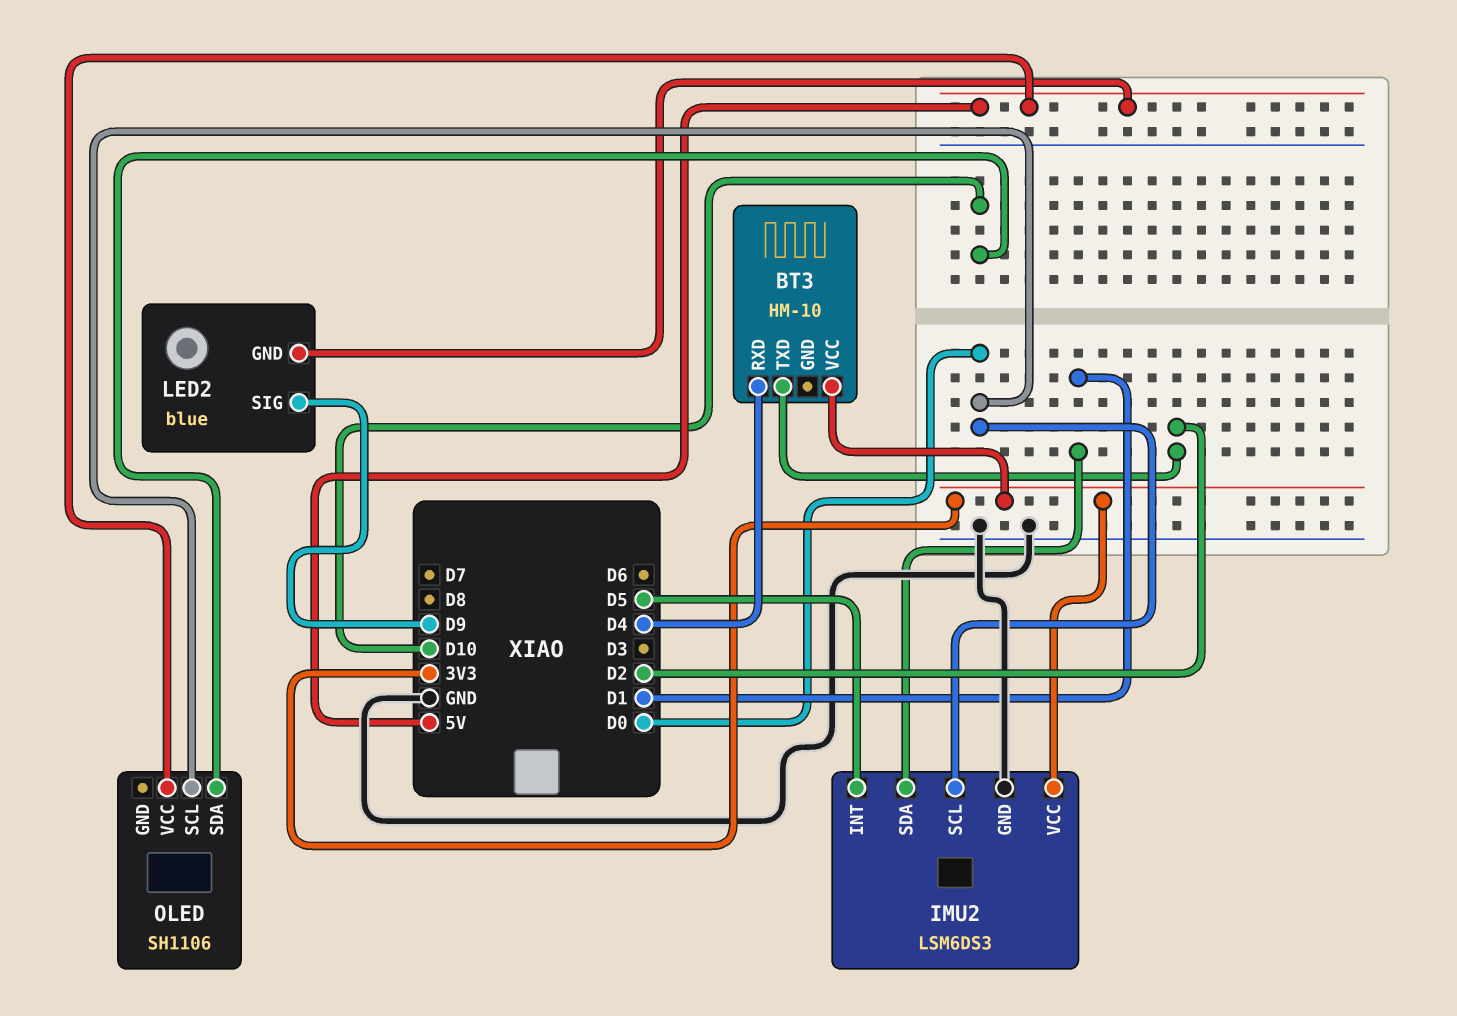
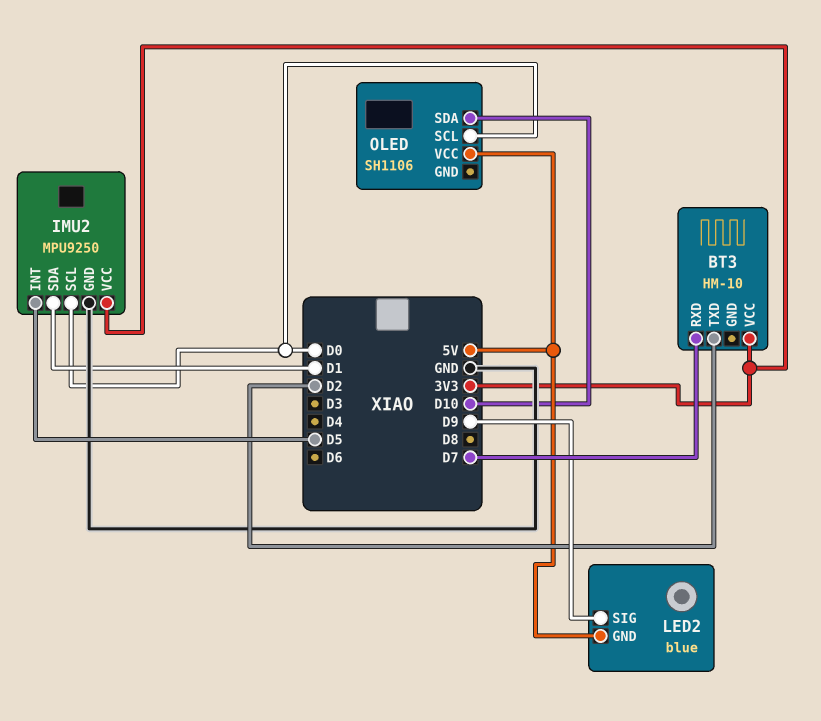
BT3 pin RXD: D4 -> D7
IMU2: LSM6DS3 -> MPU9250

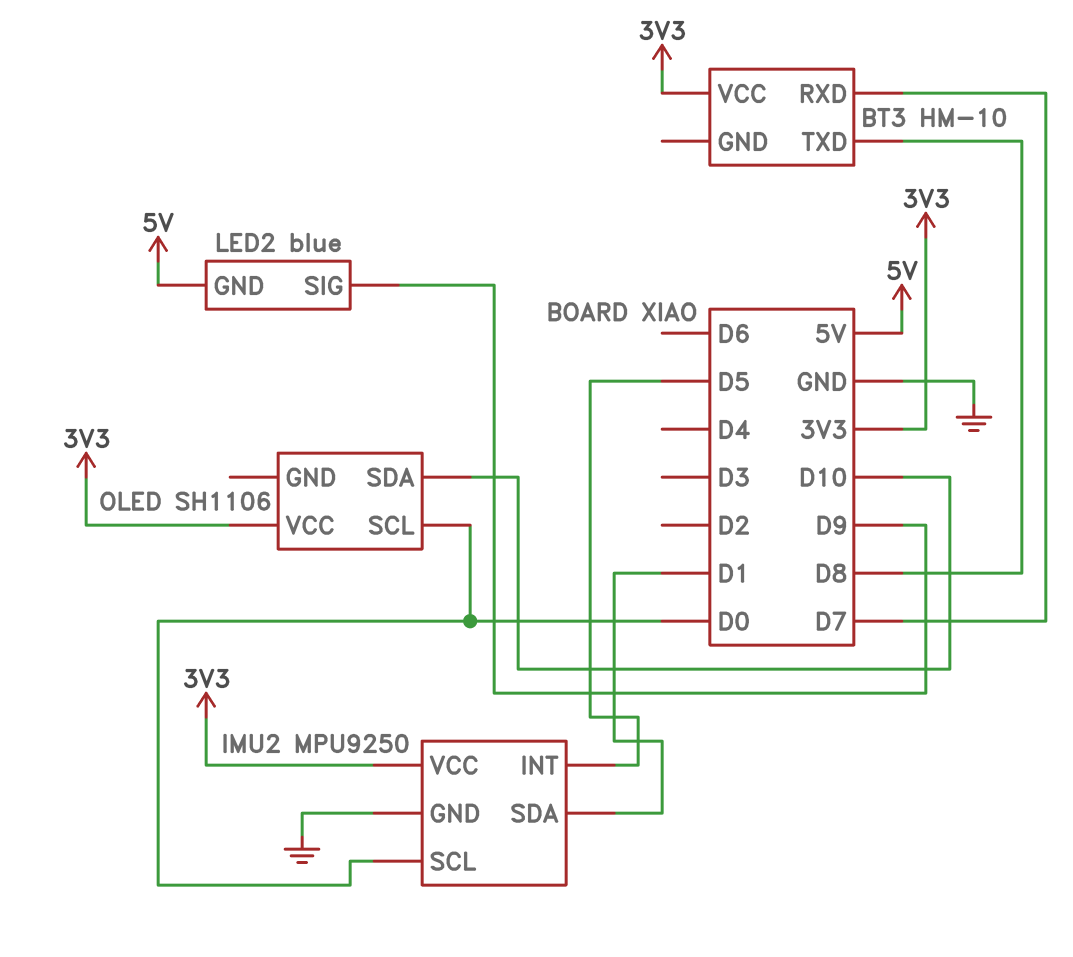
BT3 pin TXD: D2 -> D8
OLED pin VCC: 5V -> 3V3

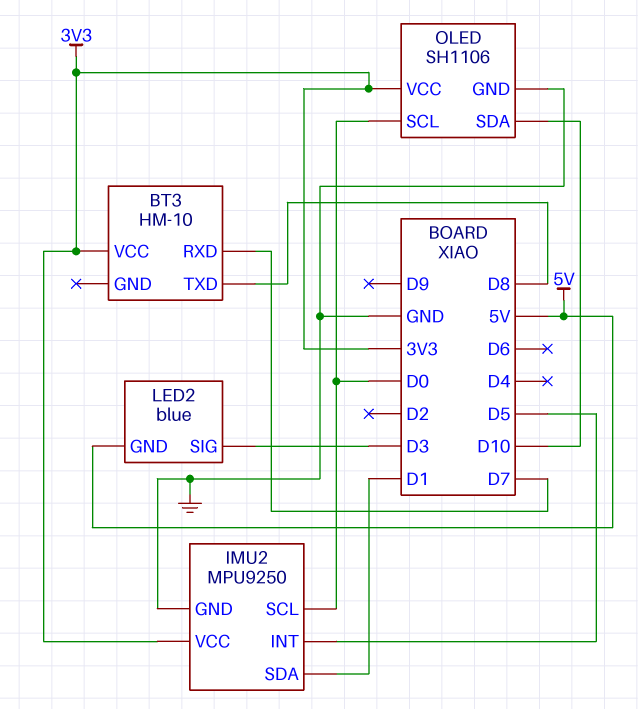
LED2 pin SIG: D9 -> D3
OLED pin GND: none -> GND

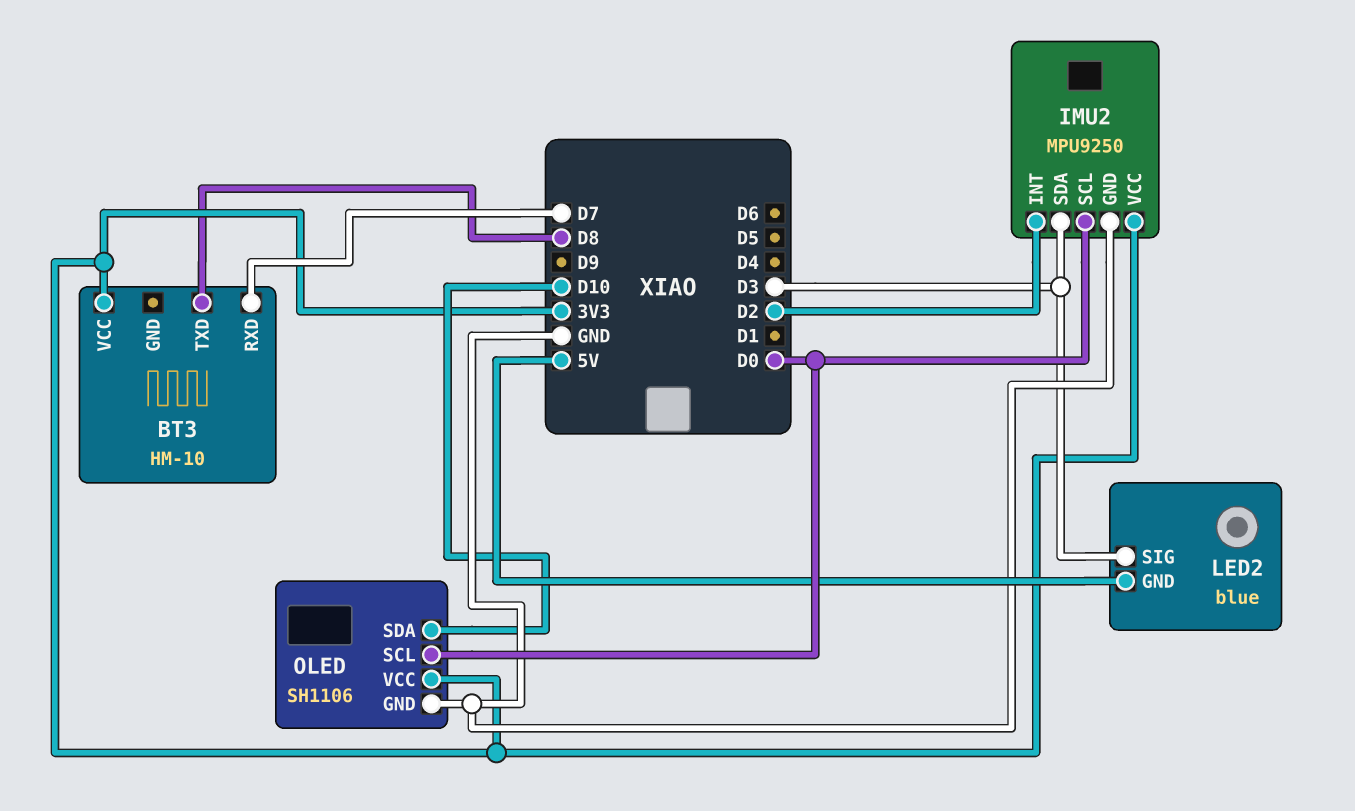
IMU2 pin INT: D5 -> D2
IMU2 pin SDA: D1 -> D3

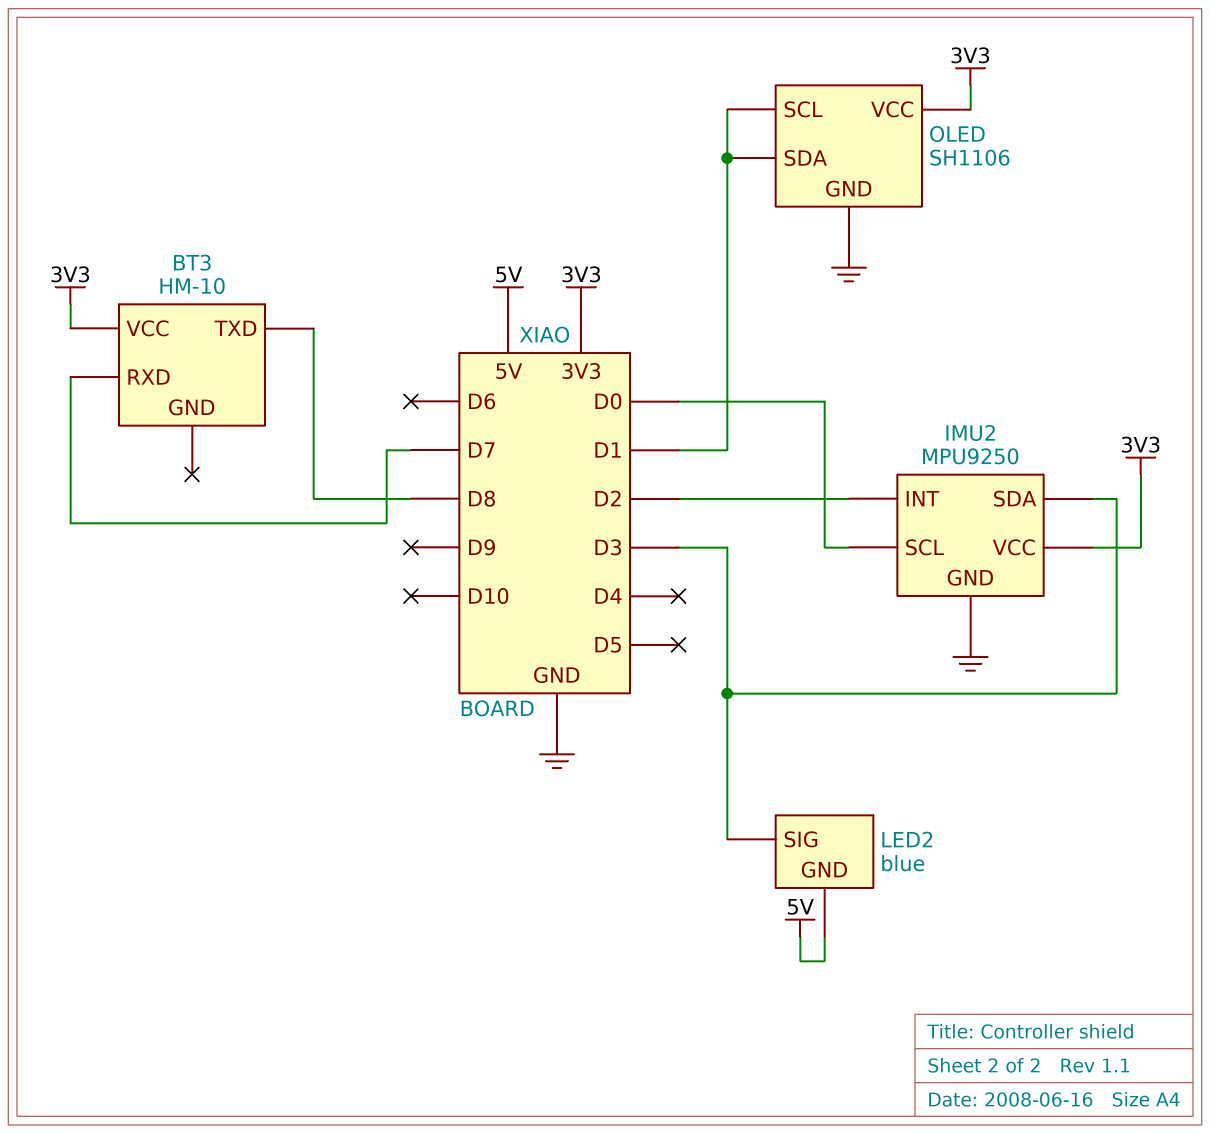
OLED pin SCL: D0 -> D1
OLED pin SDA: D10 -> D1

